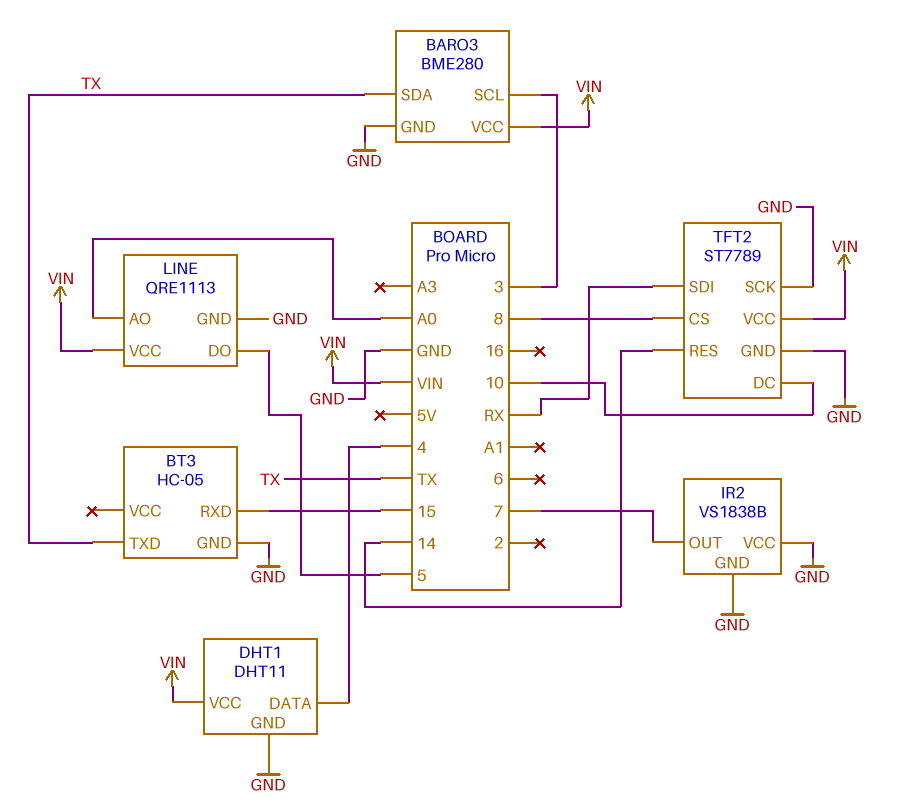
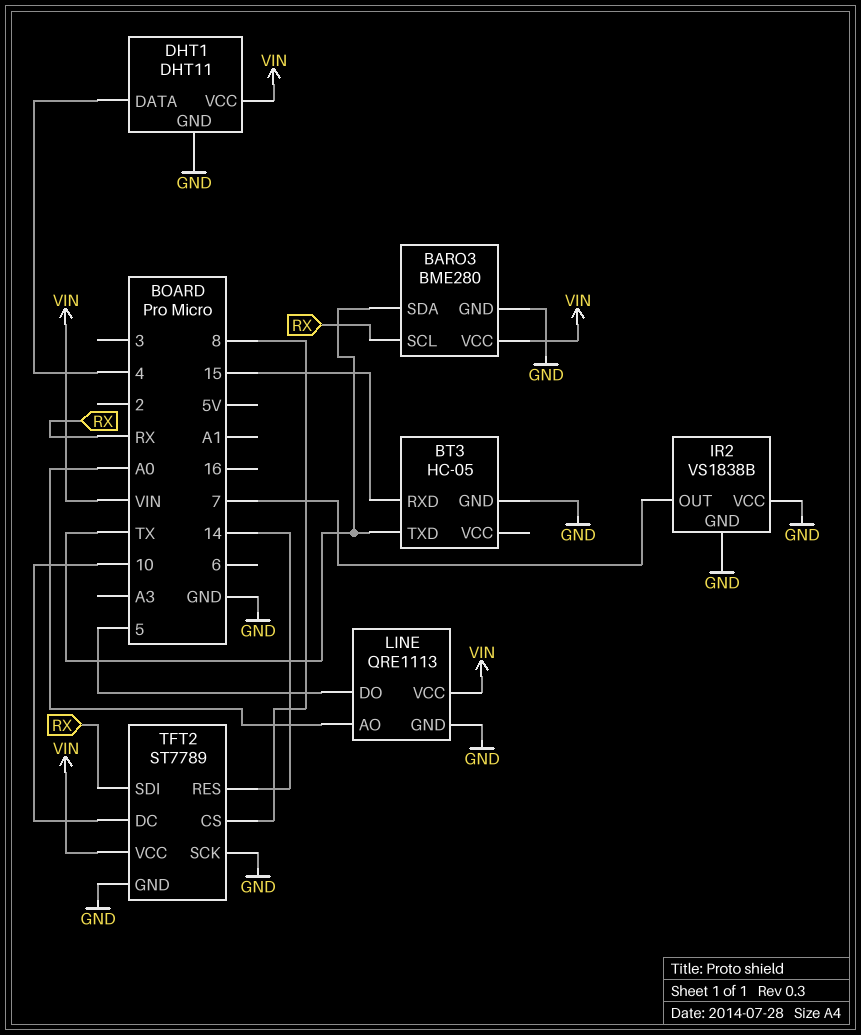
BARO3 pin SCL: 3 -> RX

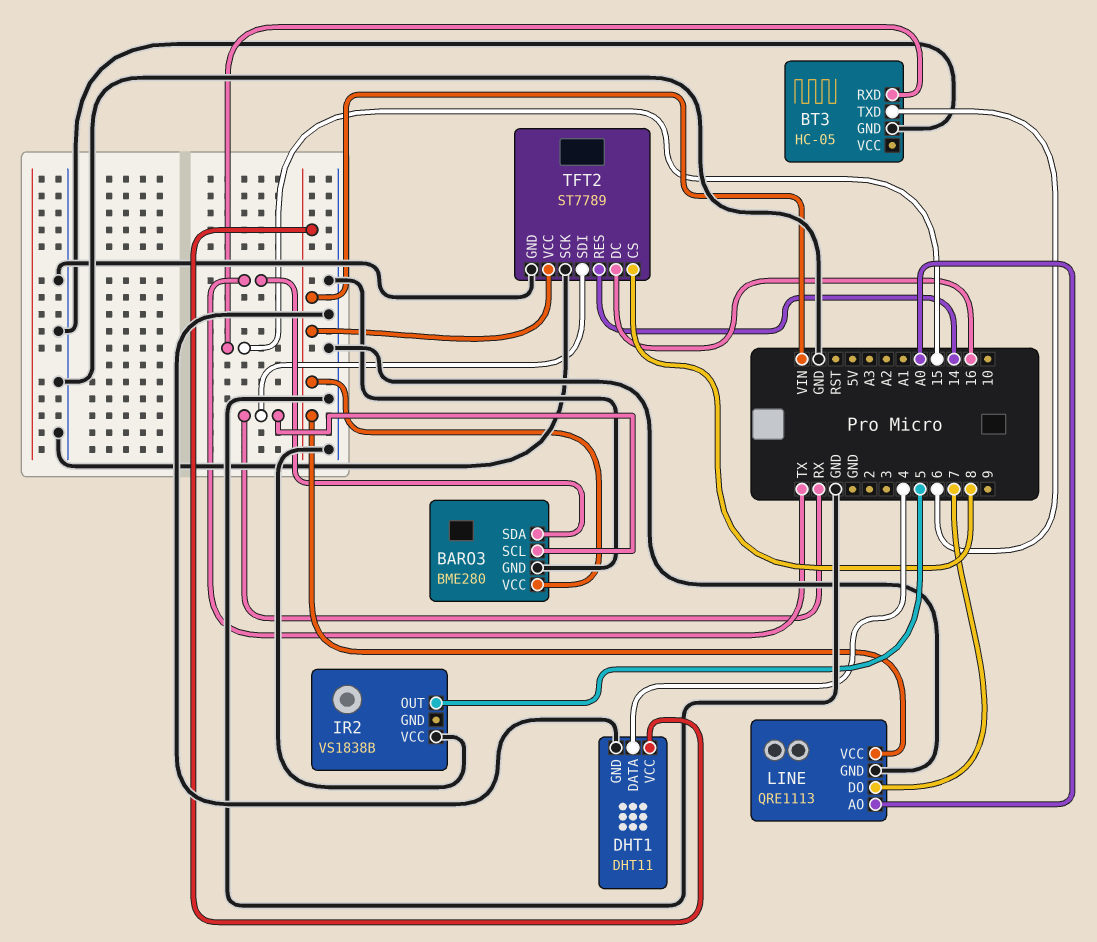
BT3 pin TXD: TX -> 6
IR2 pin GND: GND -> none
IR2 pin OUT: 7 -> 5
LINE pin DO: 5 -> 7
TFT2 pin DC: 10 -> 16

